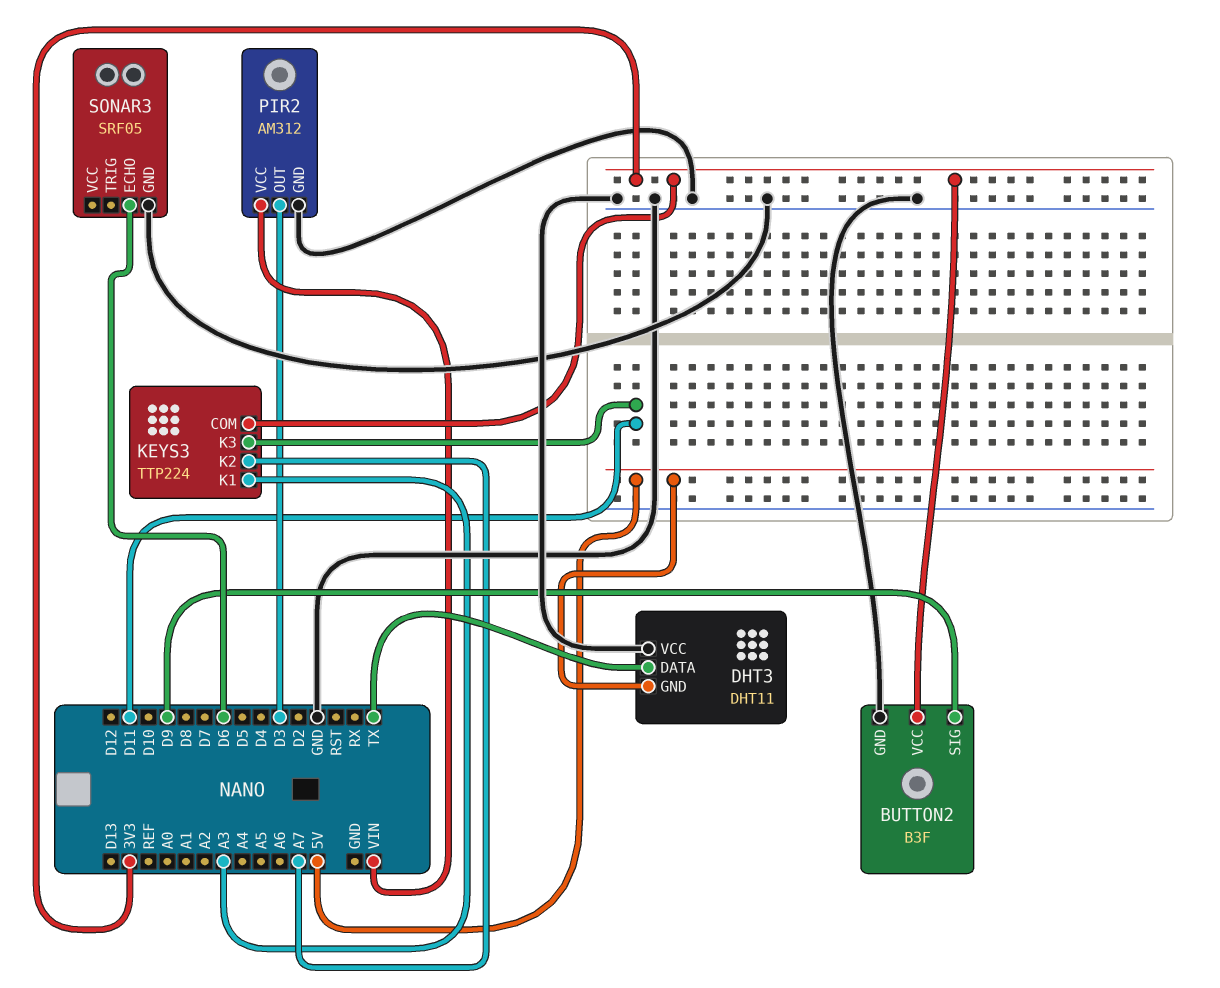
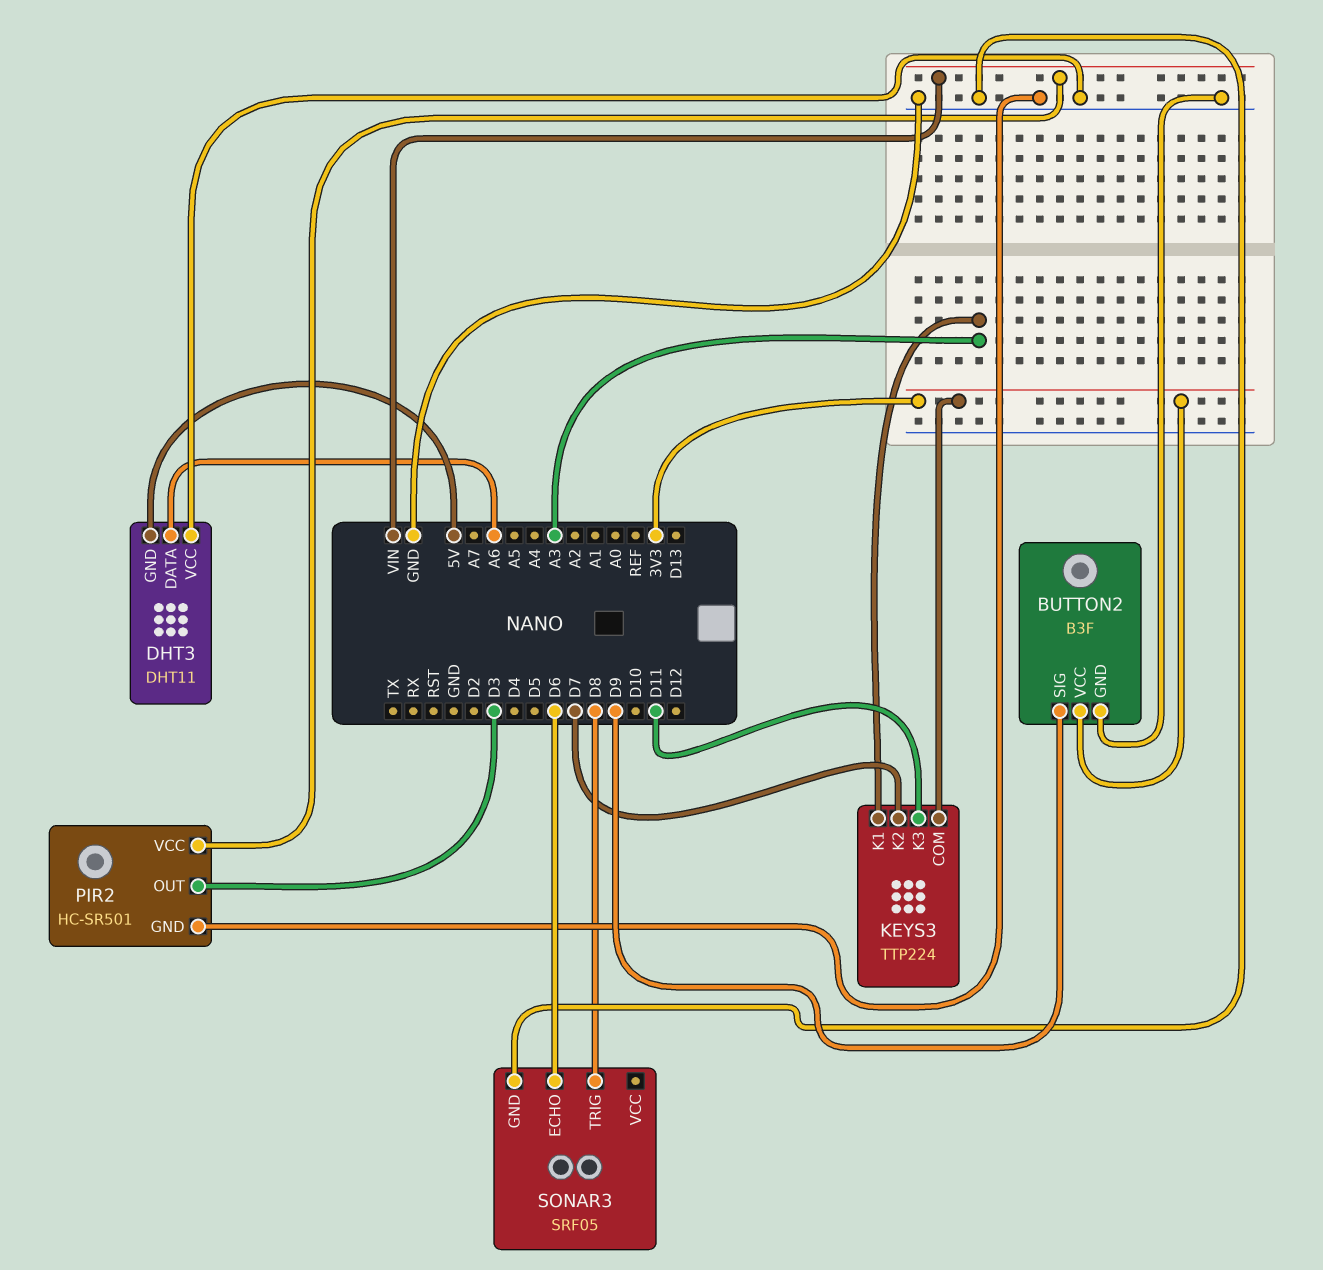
DHT3 pin DATA: TX -> A6
KEYS3 pin K2: A7 -> D7
PIR2: AM312 -> HC-SR501
SONAR3 pin TRIG: none -> D8

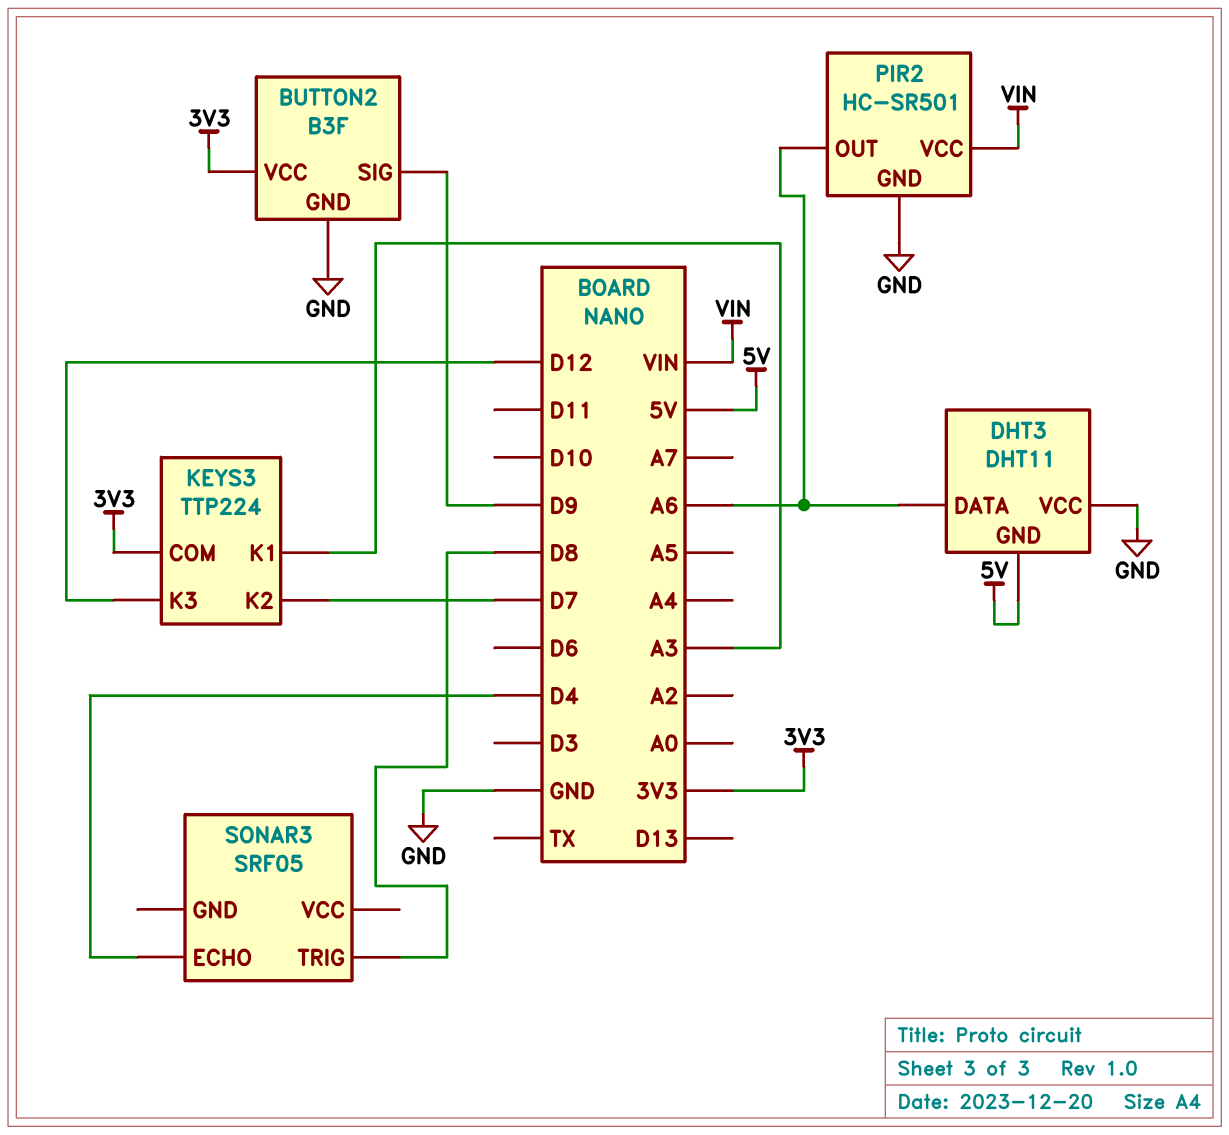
KEYS3 pin K3: D11 -> D12
PIR2 pin OUT: D3 -> A6
SONAR3 pin ECHO: D6 -> D4
SONAR3 pin GND: GND -> none

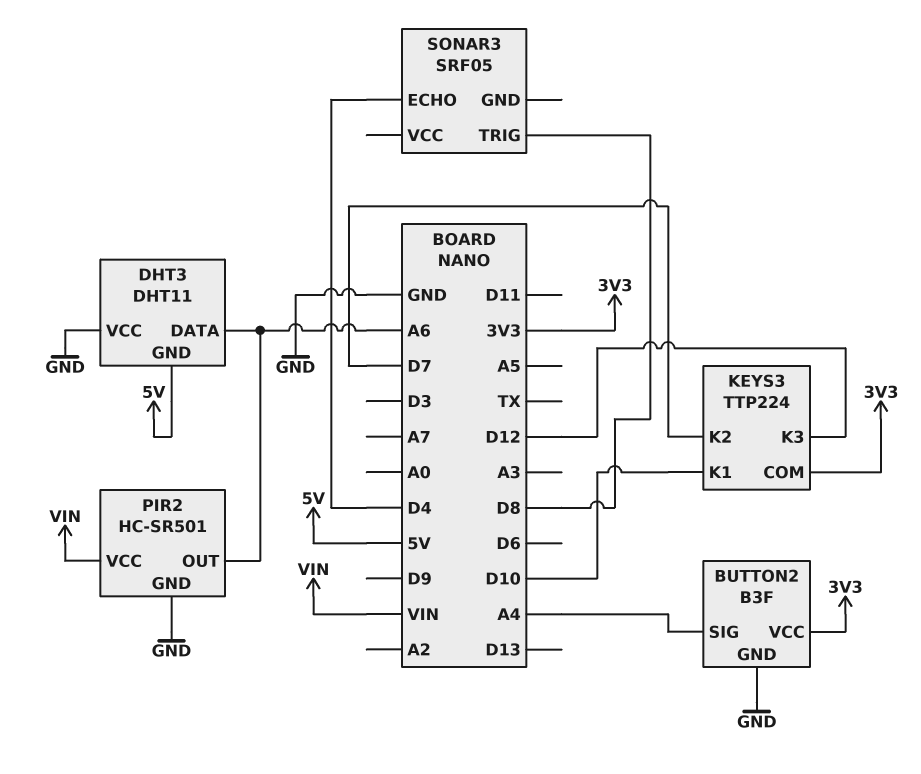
BUTTON2 pin SIG: D9 -> A4
KEYS3 pin K1: A3 -> D10

